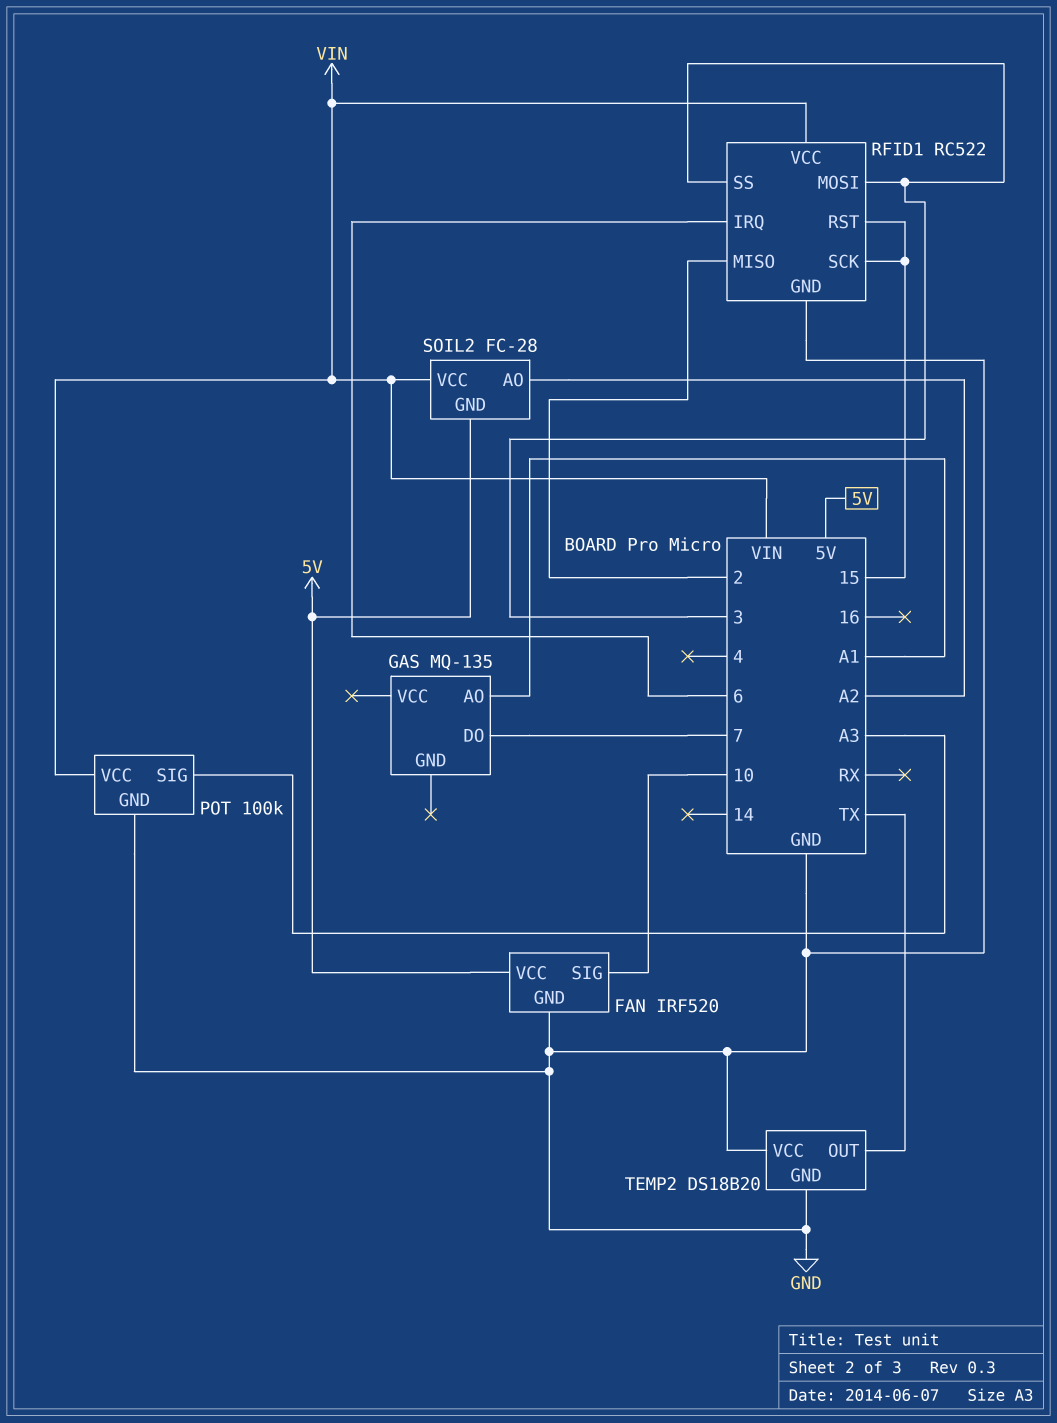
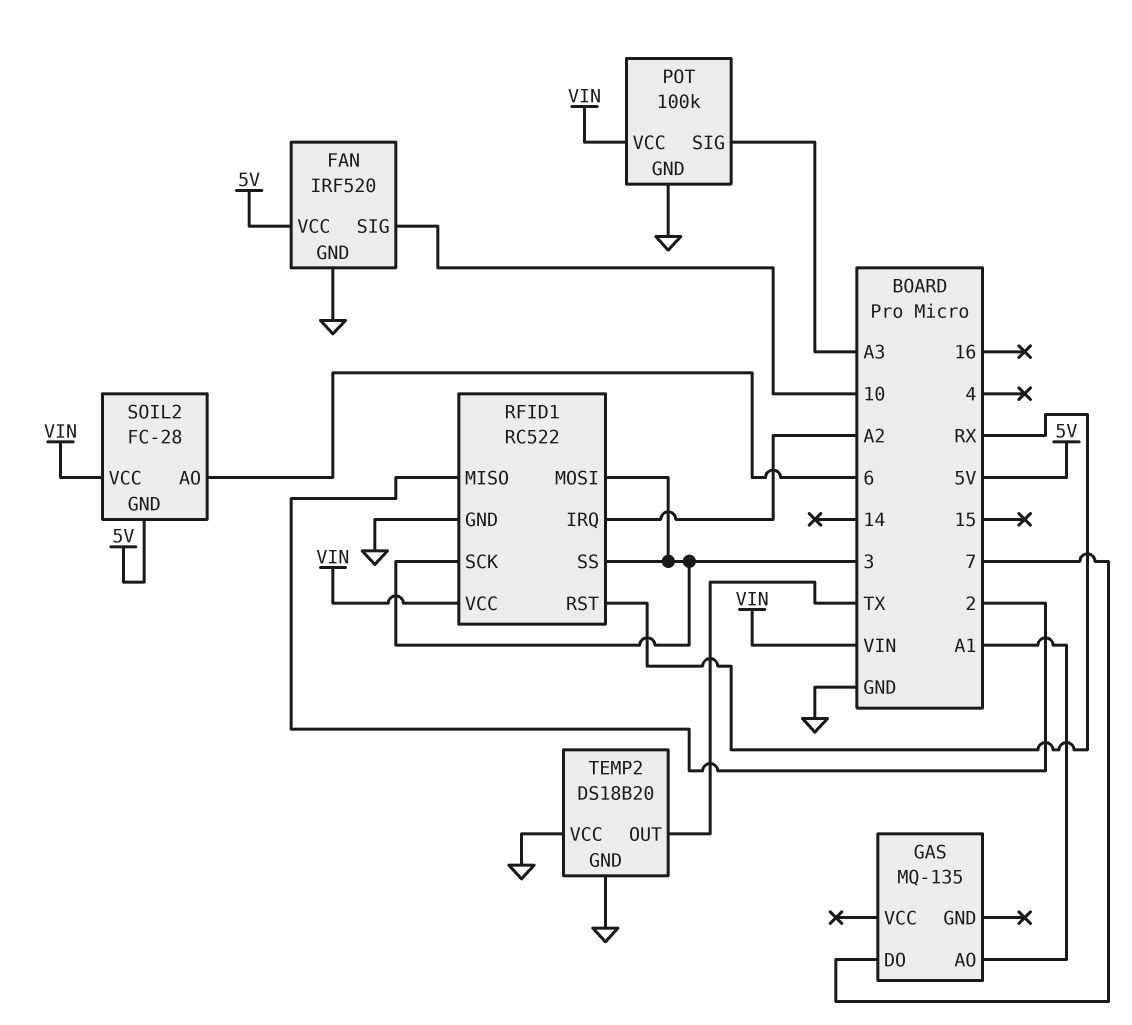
RFID1 pin IRQ: 6 -> A2
RFID1 pin RST: 15 -> RX
RFID1 pin SCK: 15 -> 3
SOIL2 pin AO: A2 -> 6

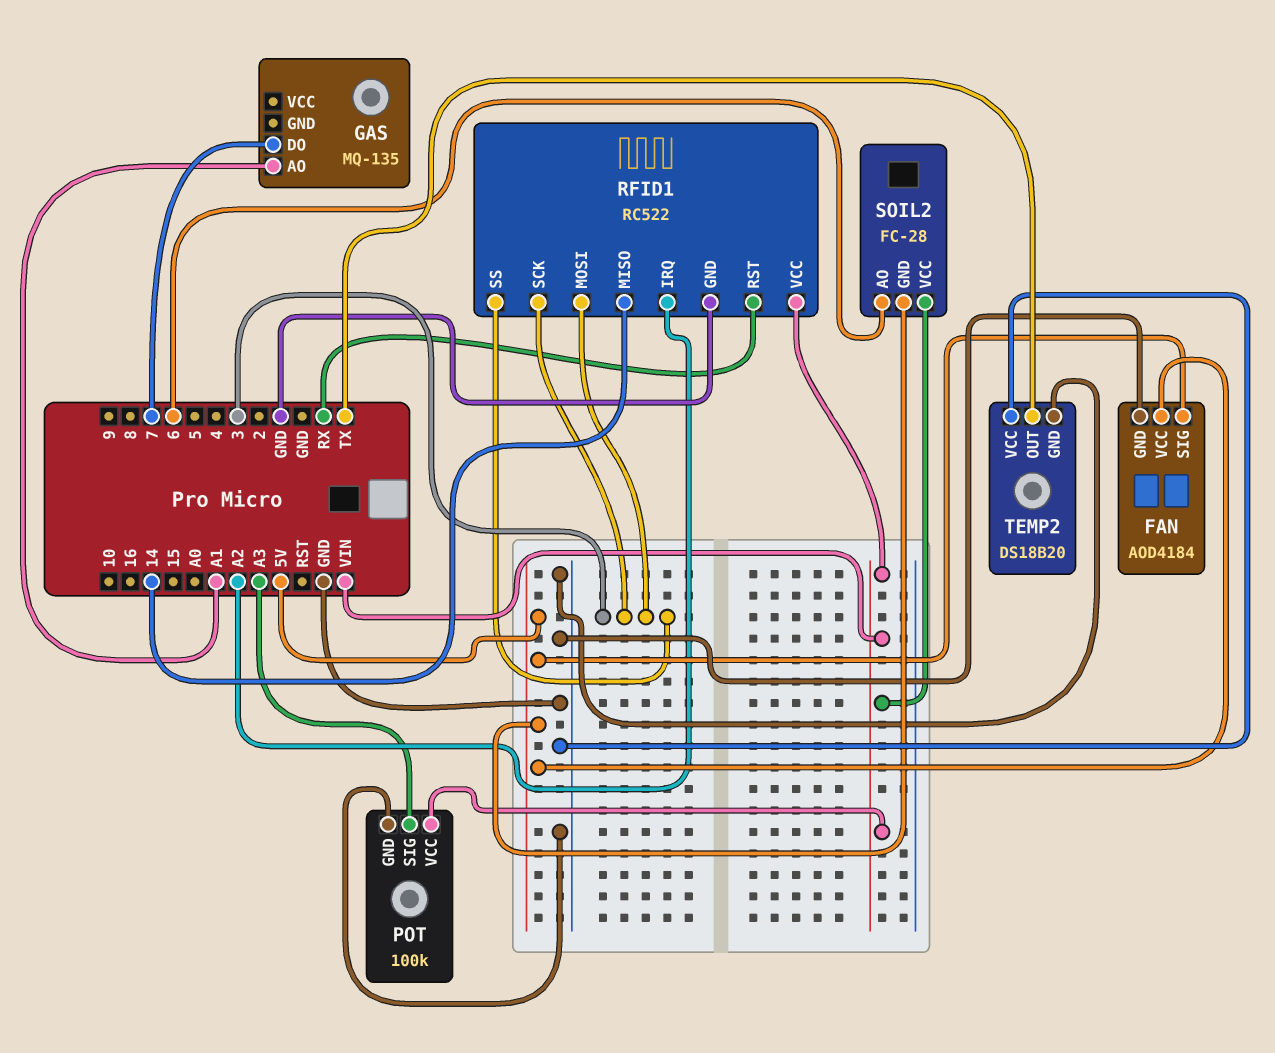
FAN: IRF520 -> AOD4184
FAN pin SIG: 10 -> 5V
RFID1 pin MISO: 2 -> 14

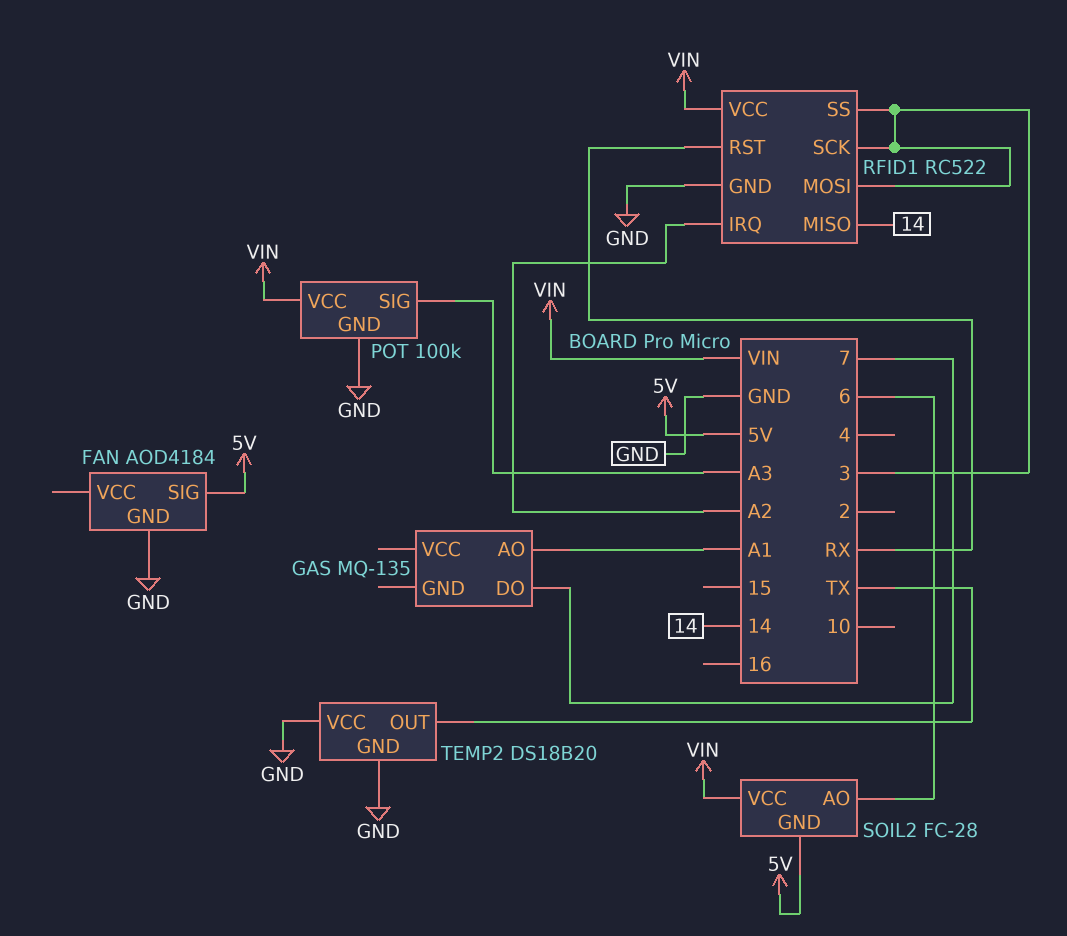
FAN pin VCC: 5V -> none

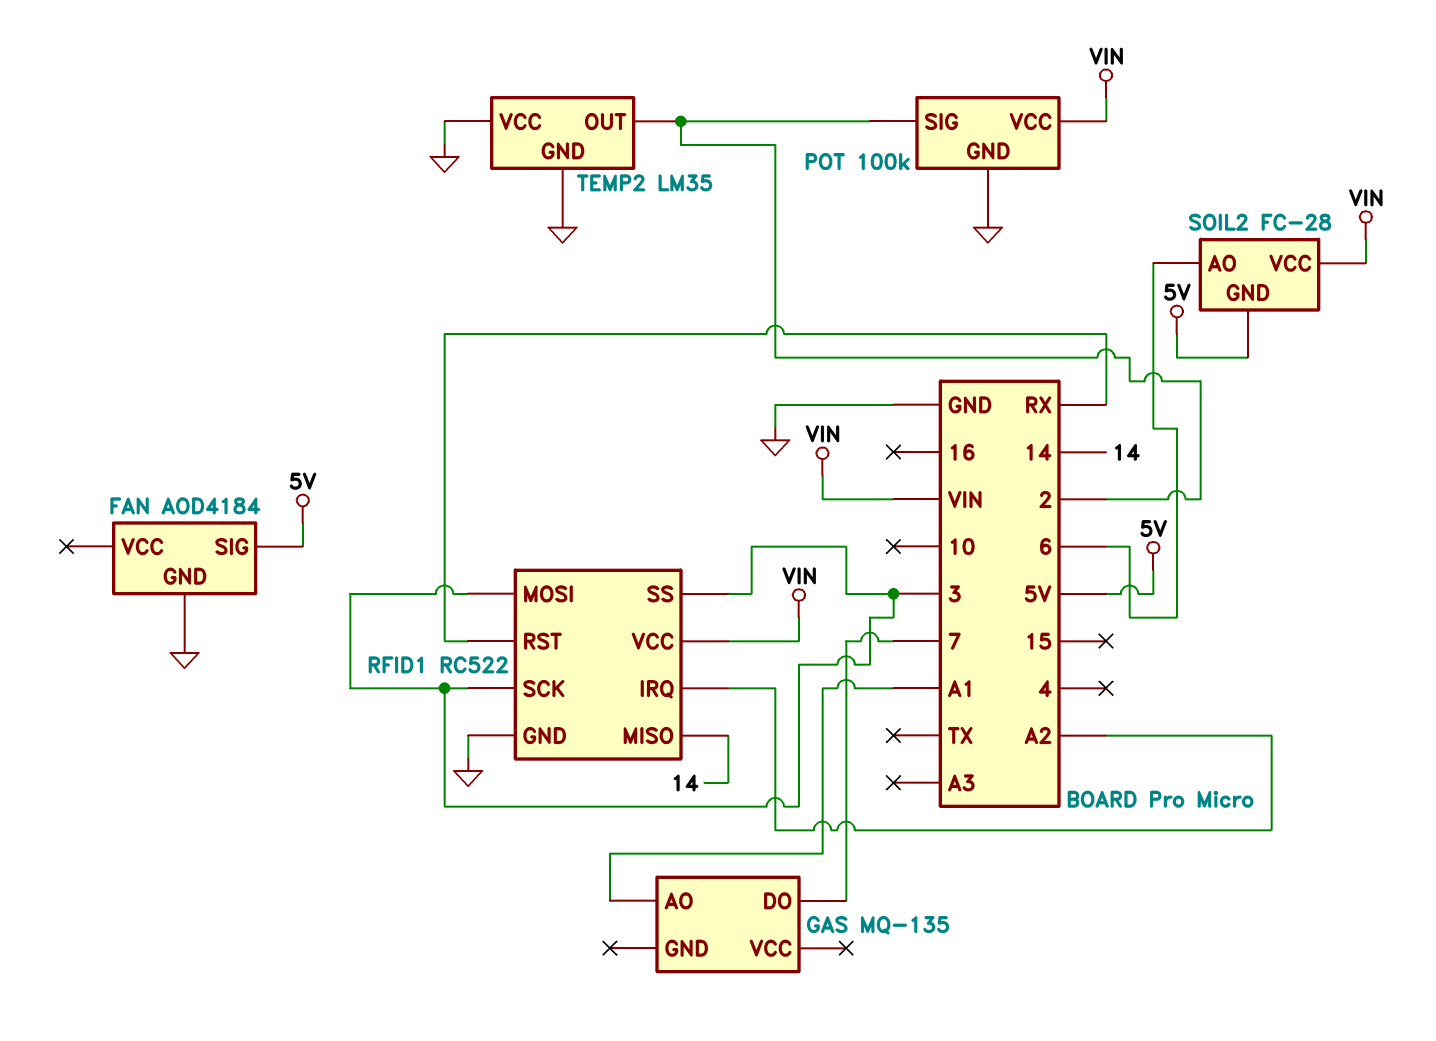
POT pin SIG: A3 -> 2
TEMP2: DS18B20 -> LM35
TEMP2 pin OUT: TX -> 2

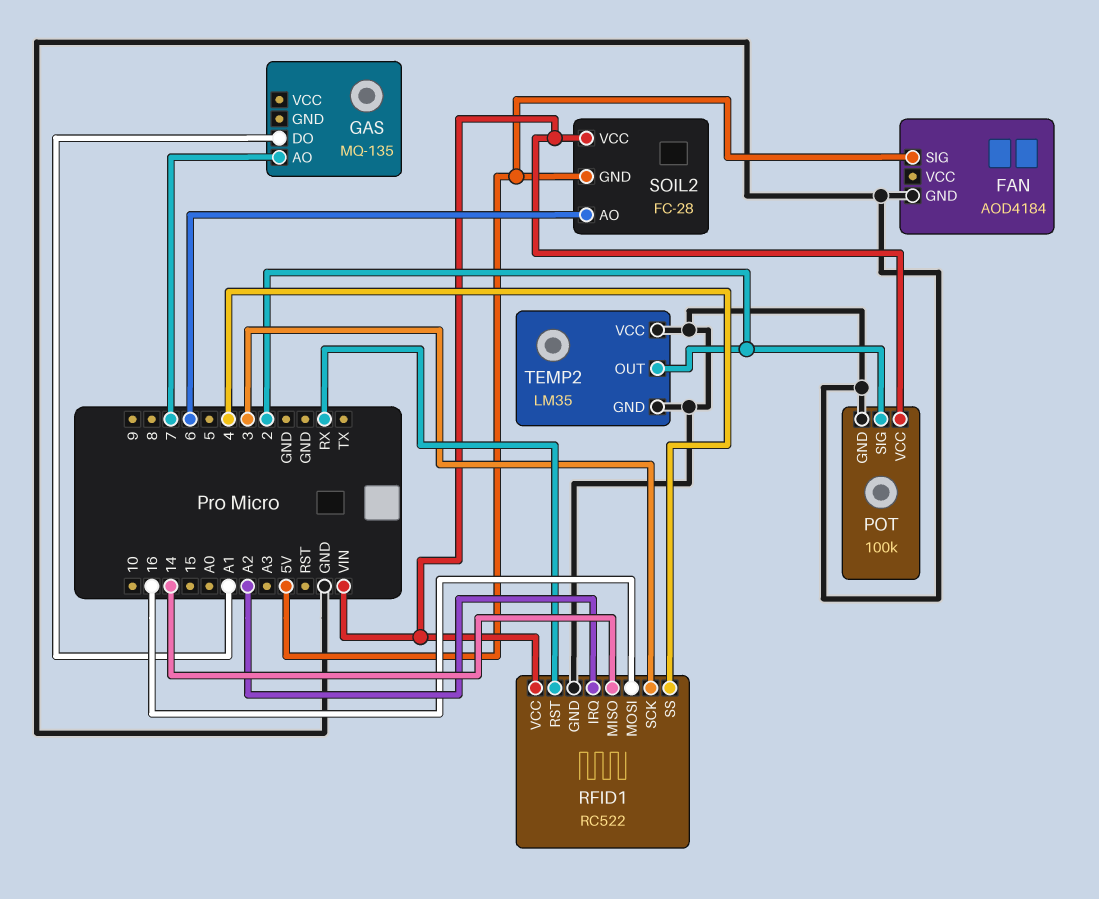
GAS pin AO: A1 -> 7
GAS pin DO: 7 -> A1
RFID1 pin MOSI: 3 -> 16
RFID1 pin SS: 3 -> 4

